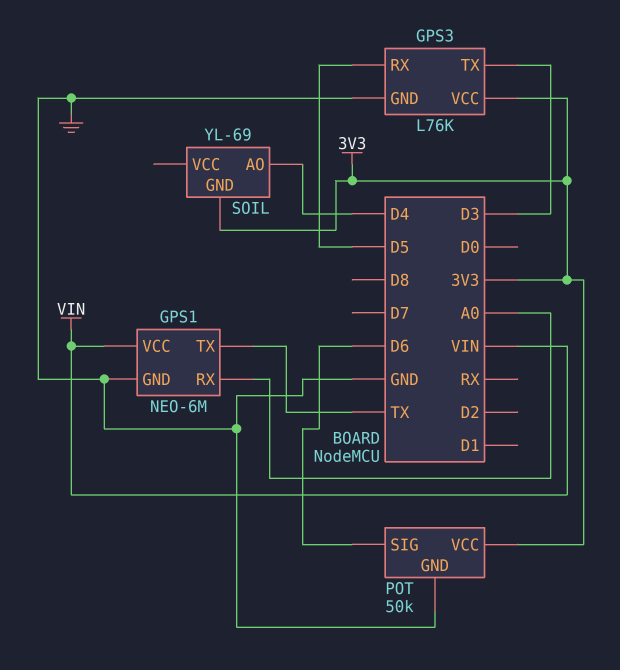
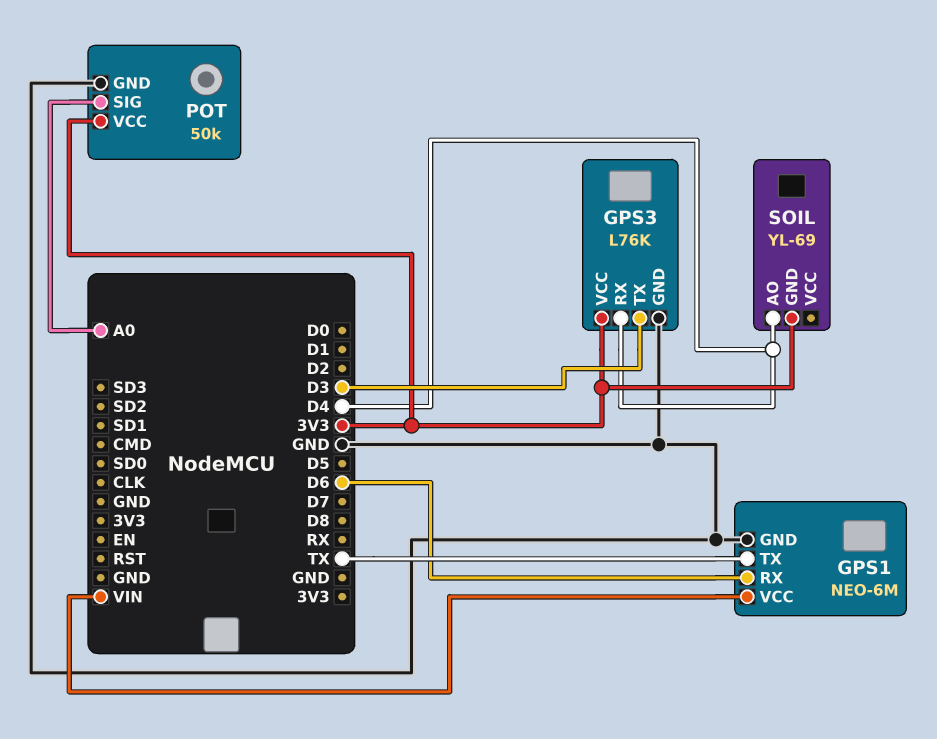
GPS1 pin RX: A0 -> D6
GPS3 pin RX: D5 -> D4
POT pin SIG: D6 -> A0

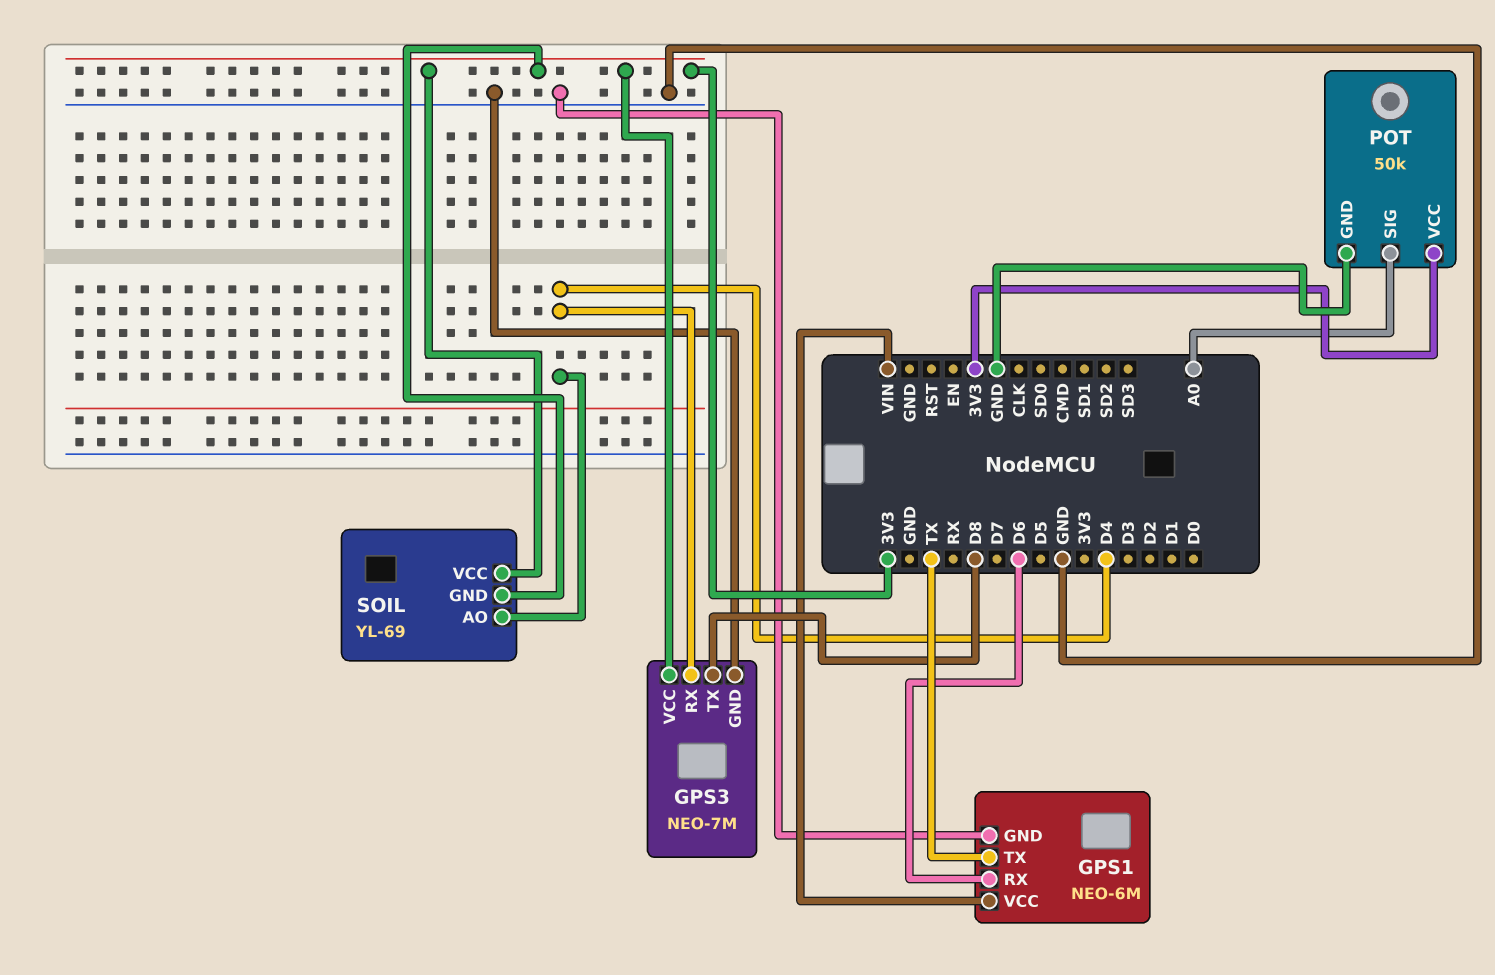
GPS3: L76K -> NEO-7M
GPS3 pin TX: D3 -> D8
SOIL pin VCC: none -> 3V3

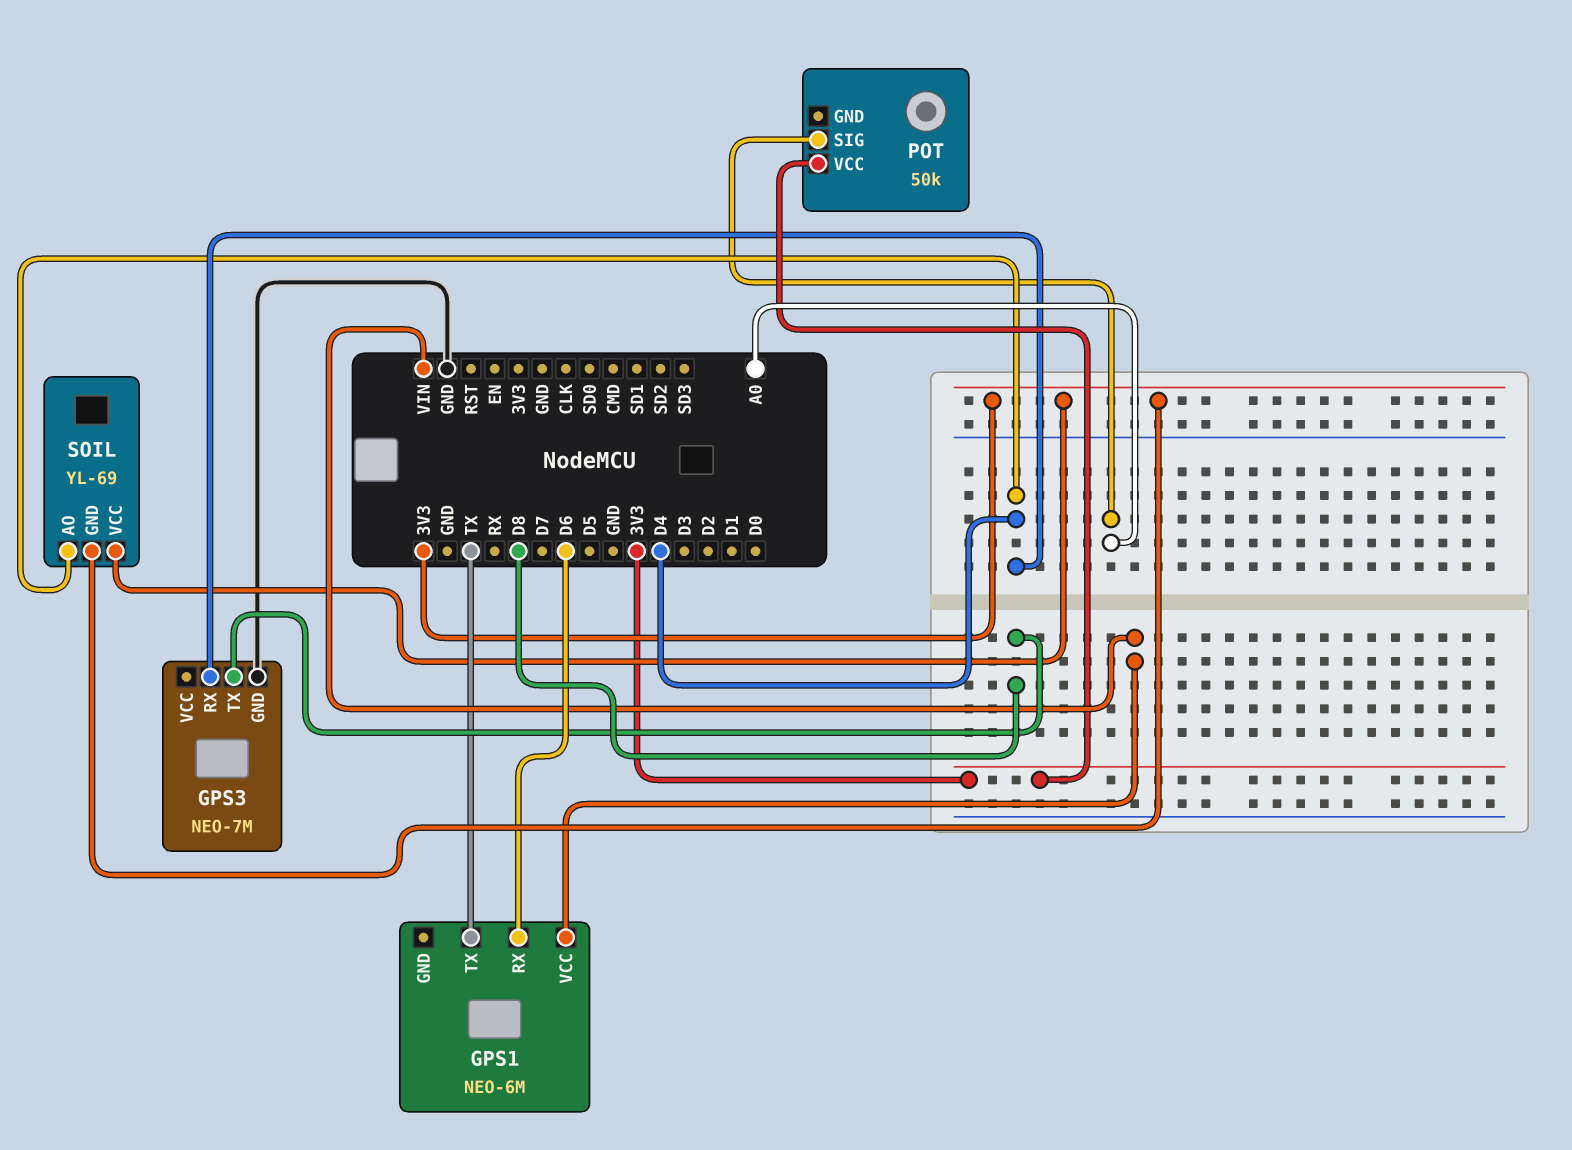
GPS1 pin GND: GND -> none
GPS3 pin VCC: 3V3 -> none
POT pin GND: GND -> none

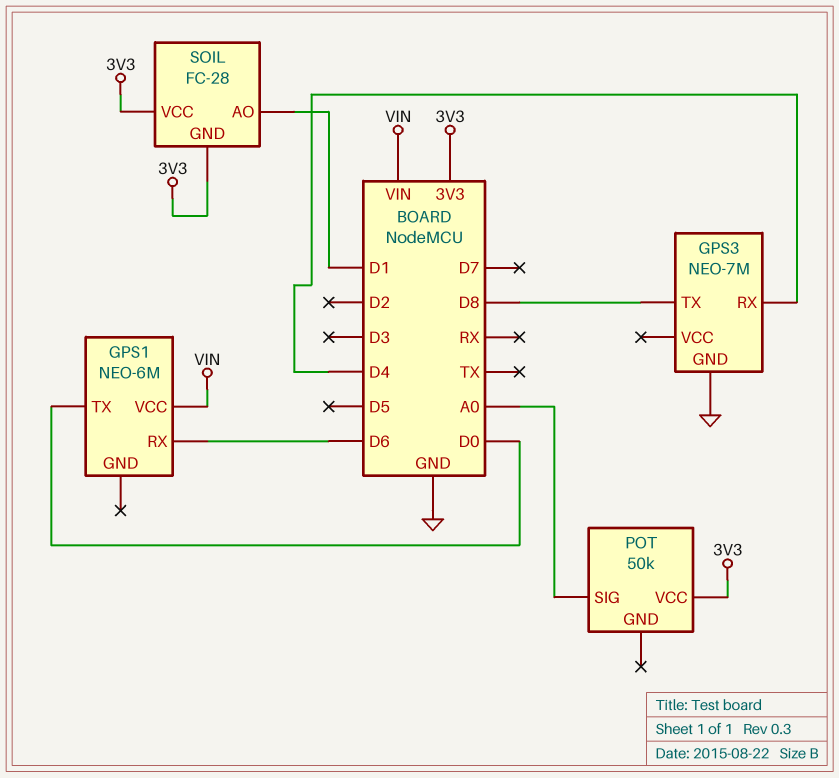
GPS1 pin TX: TX -> D0
SOIL: YL-69 -> FC-28
SOIL pin AO: D4 -> D1

